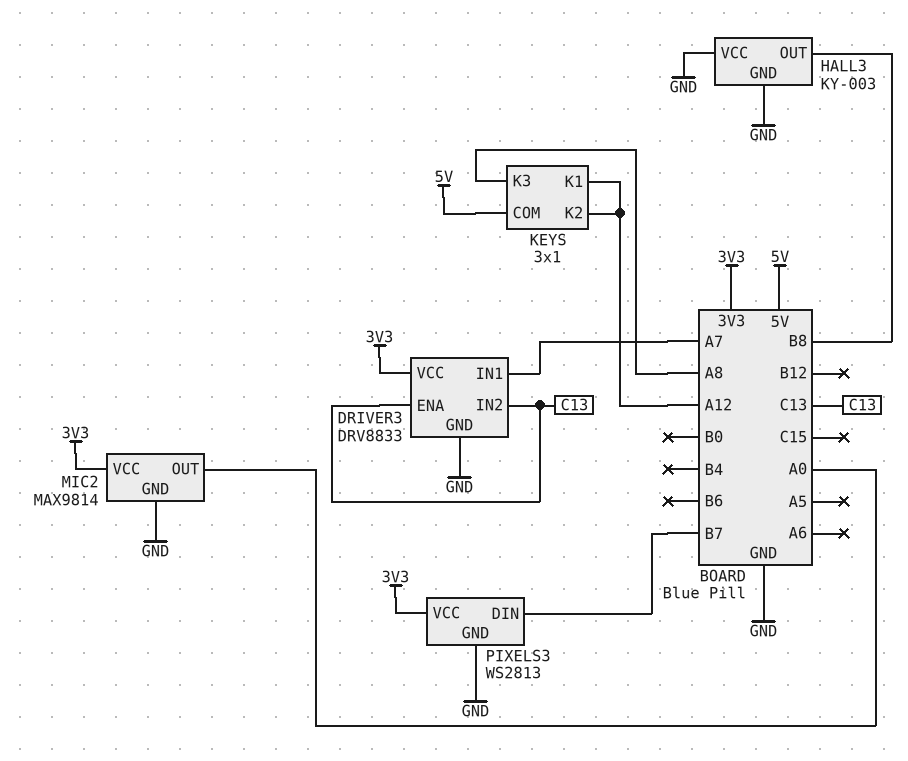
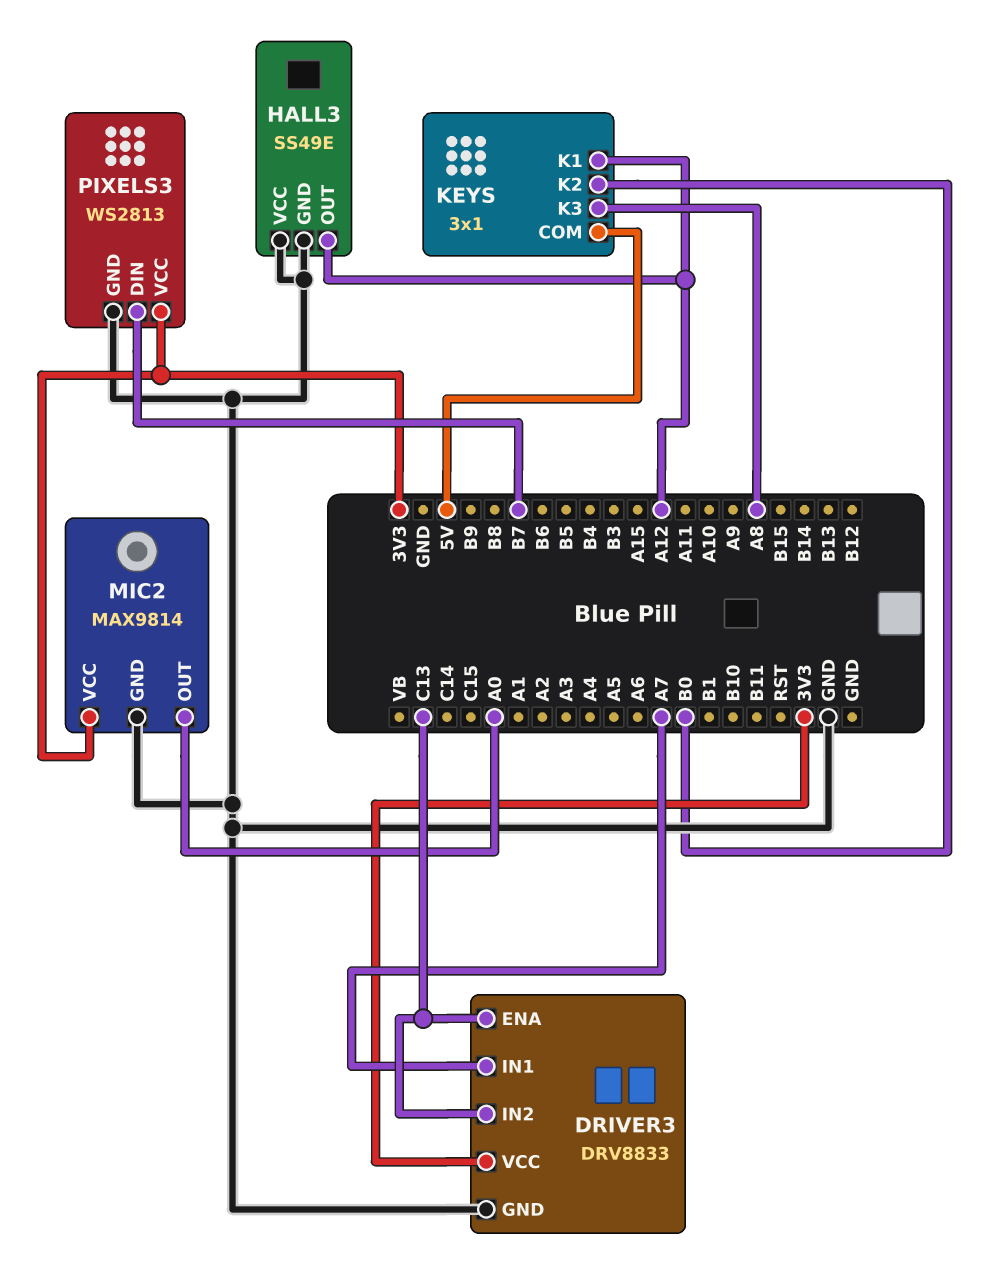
HALL3: KY-003 -> SS49E
HALL3 pin OUT: B8 -> A12
KEYS pin K2: A12 -> B0

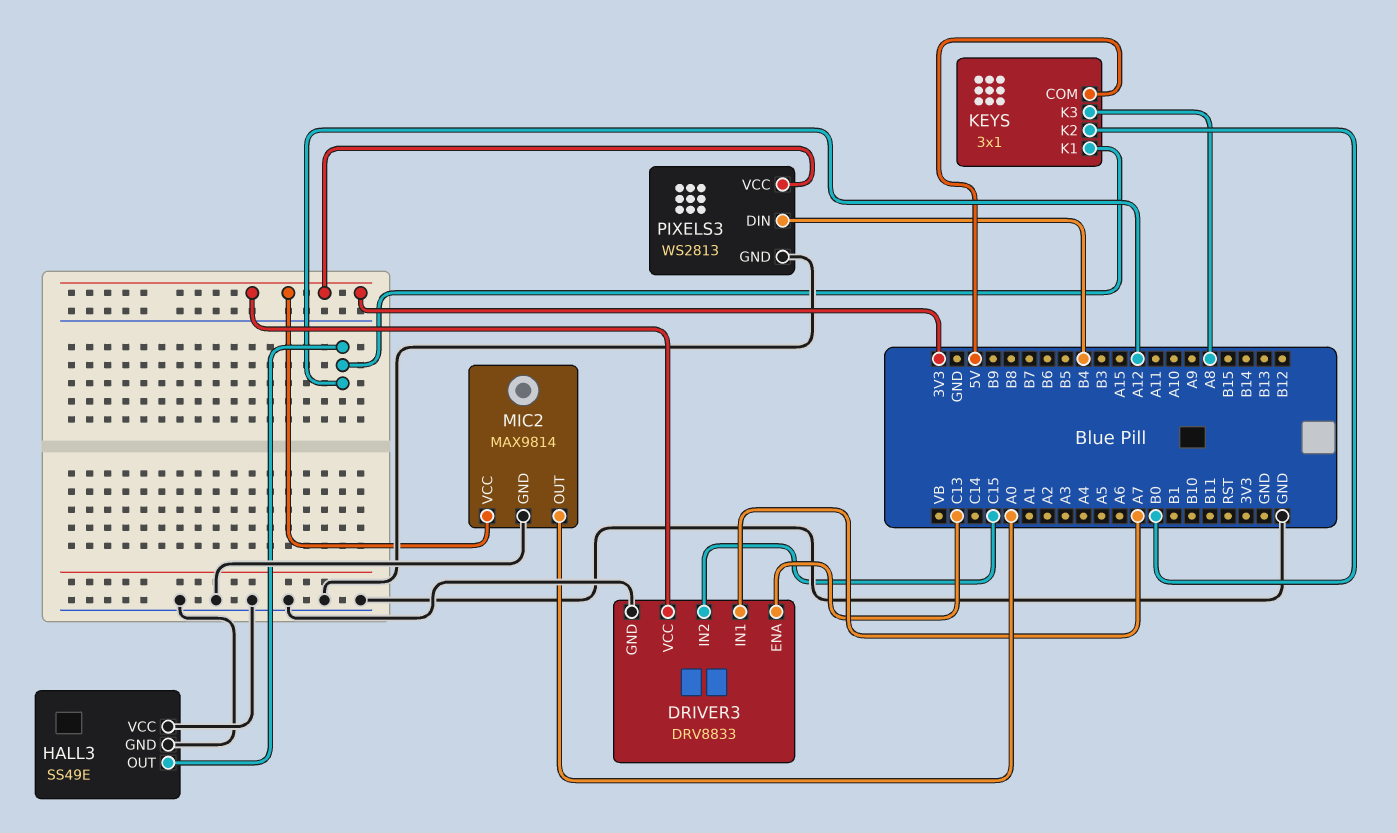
DRIVER3 pin IN2: C13 -> C15
PIXELS3 pin DIN: B7 -> B4

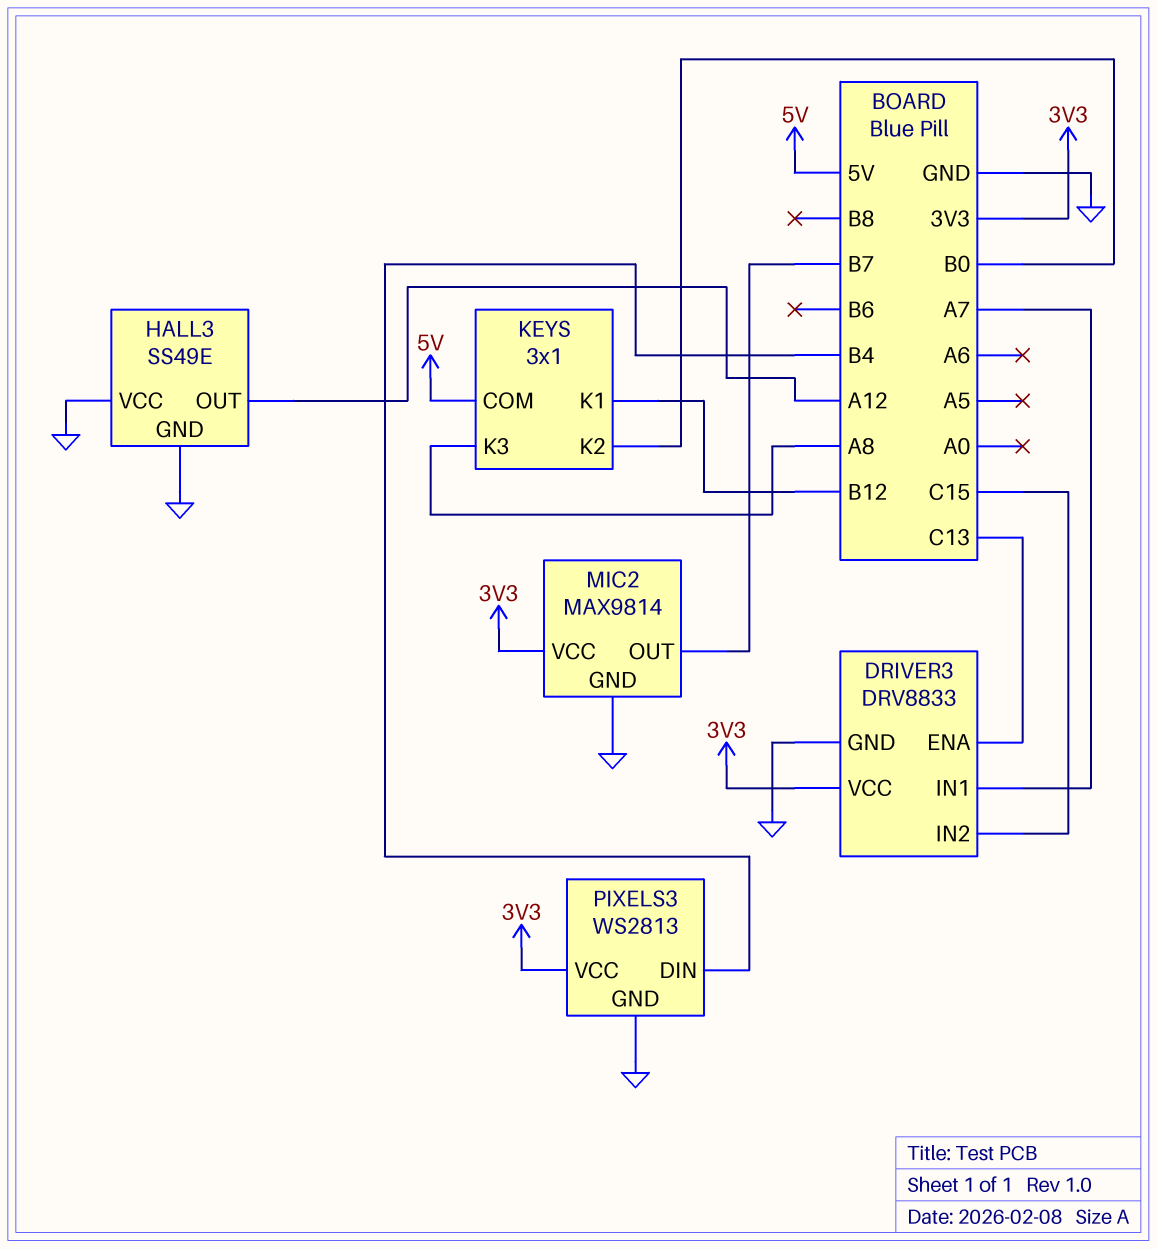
KEYS pin K1: A12 -> B12
MIC2 pin OUT: A0 -> B7

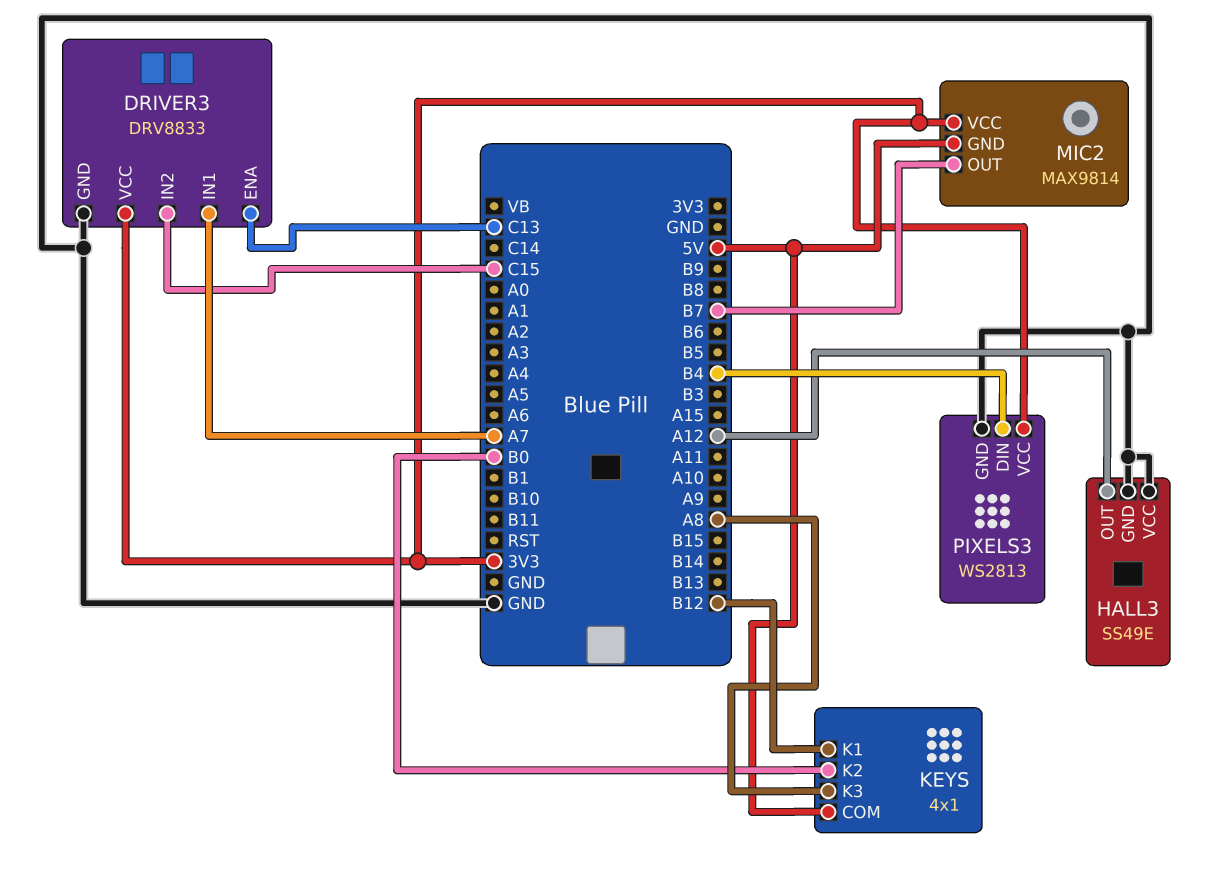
KEYS: 3x1 -> 4x1
MIC2 pin GND: GND -> 5V

